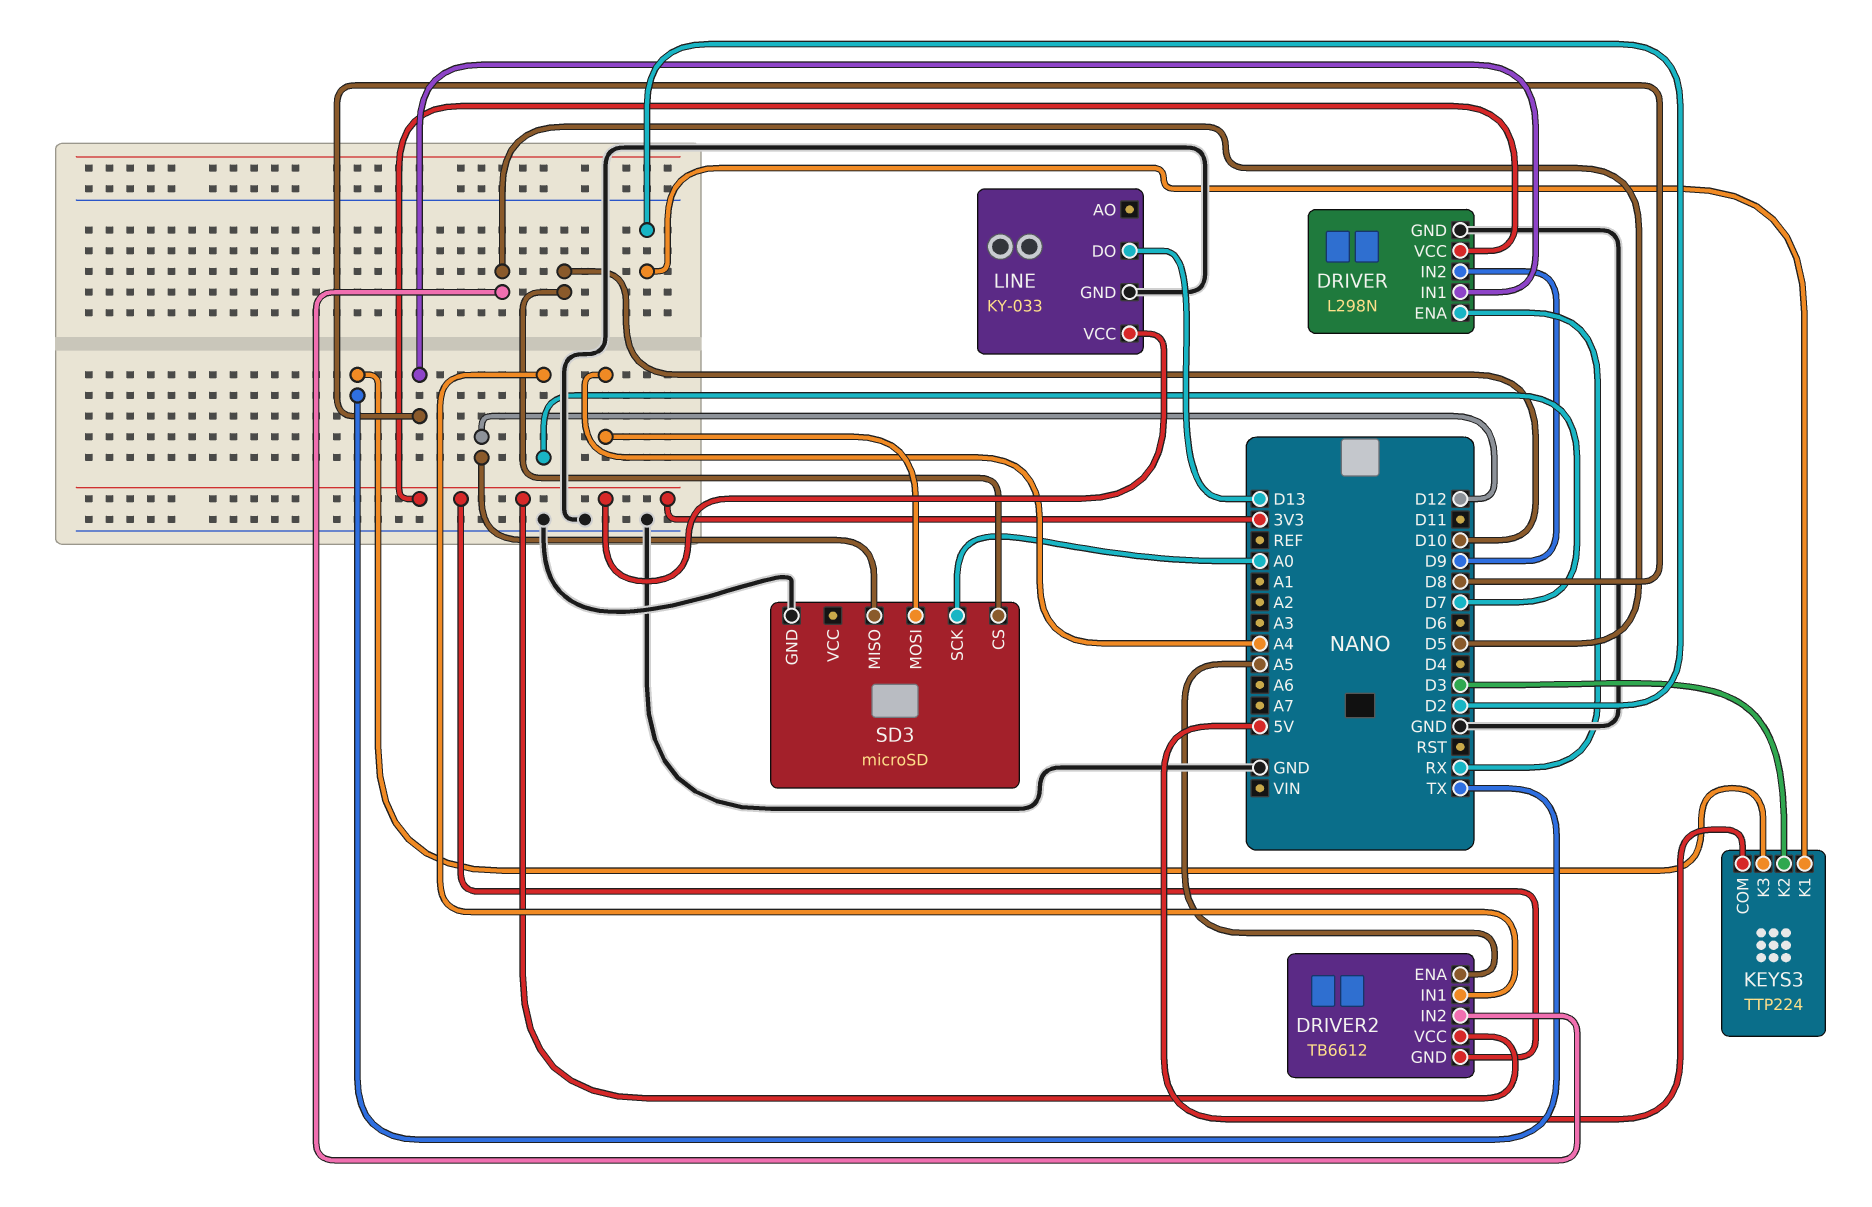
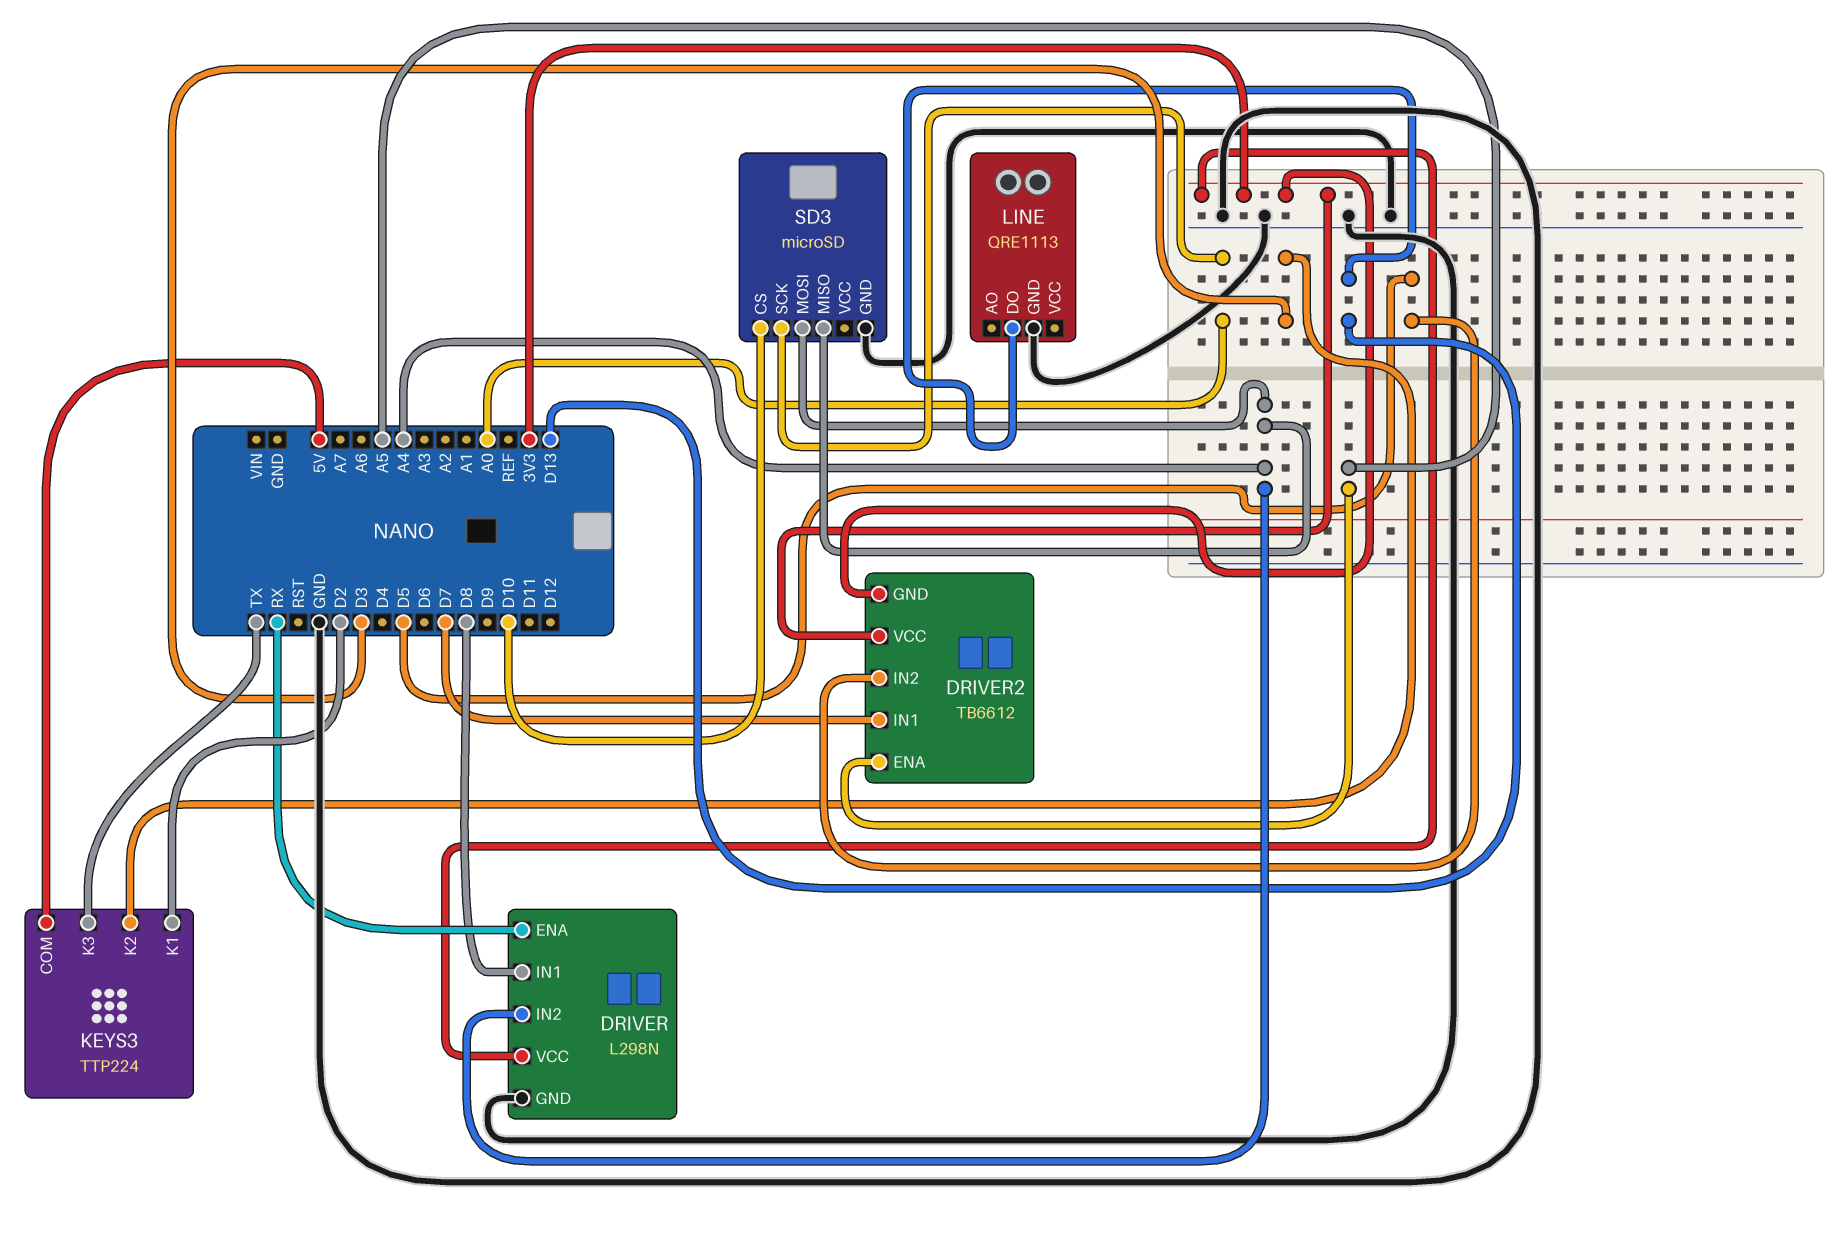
DRIVER pin IN2: D9 -> A4
LINE: KY-033 -> QRE1113
LINE pin VCC: 3V3 -> none
SD3 pin MISO: D12 -> A4

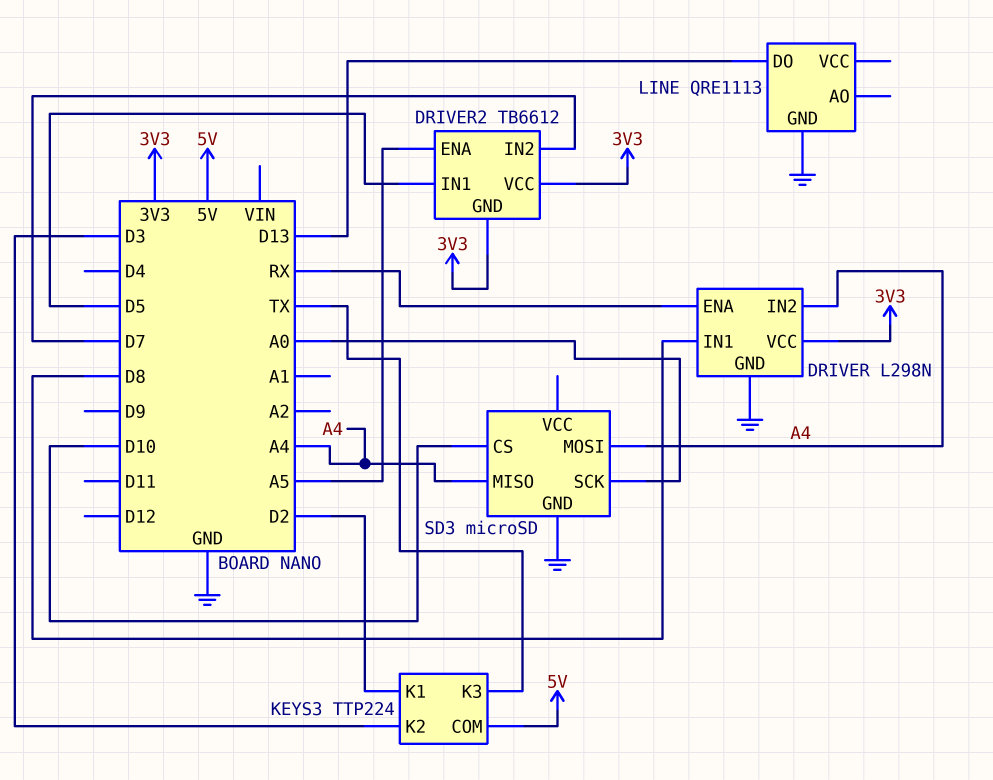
DRIVER2 pin IN1: D7 -> D5
DRIVER2 pin IN2: D5 -> D7

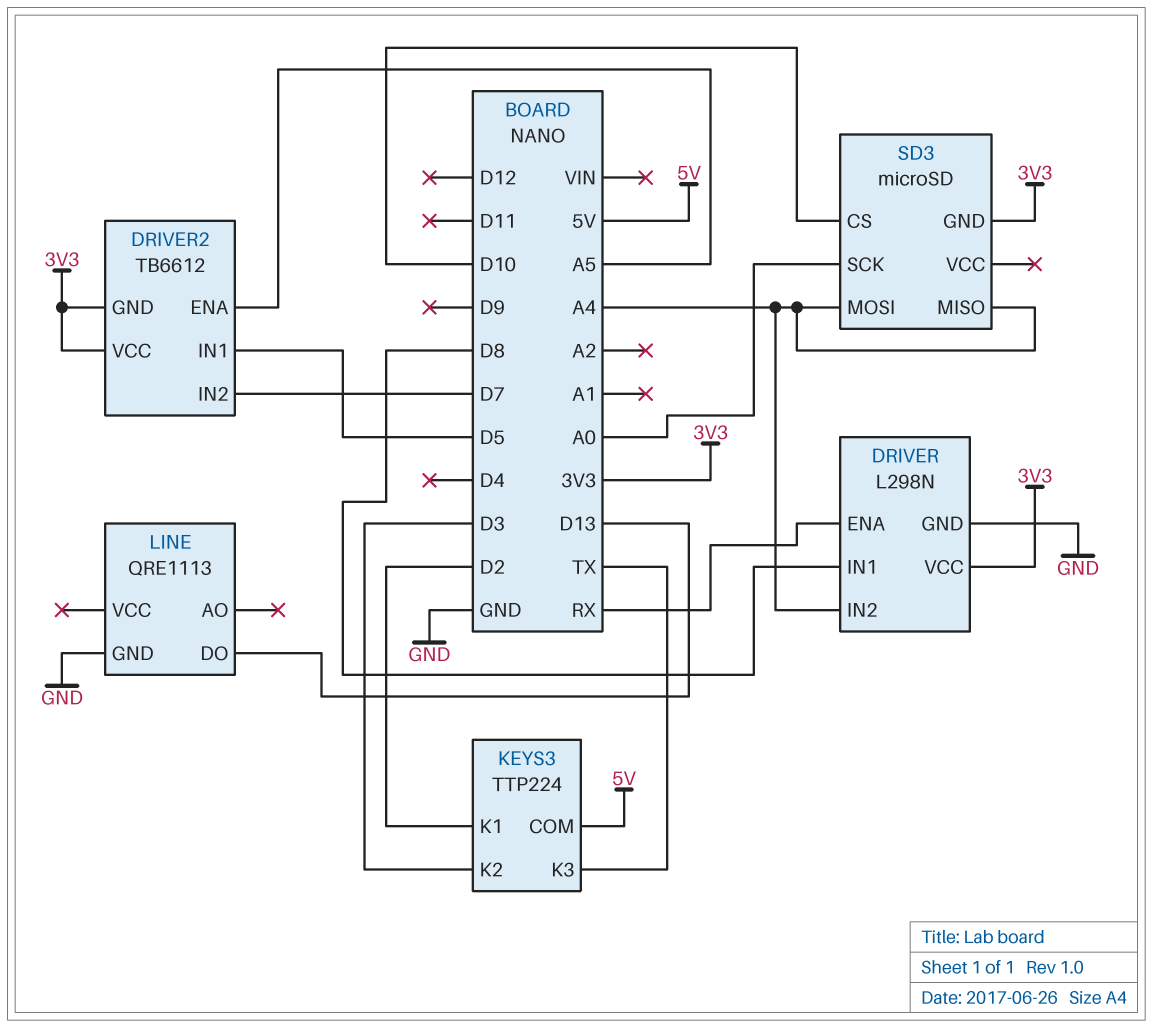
SD3 pin GND: GND -> 3V3

